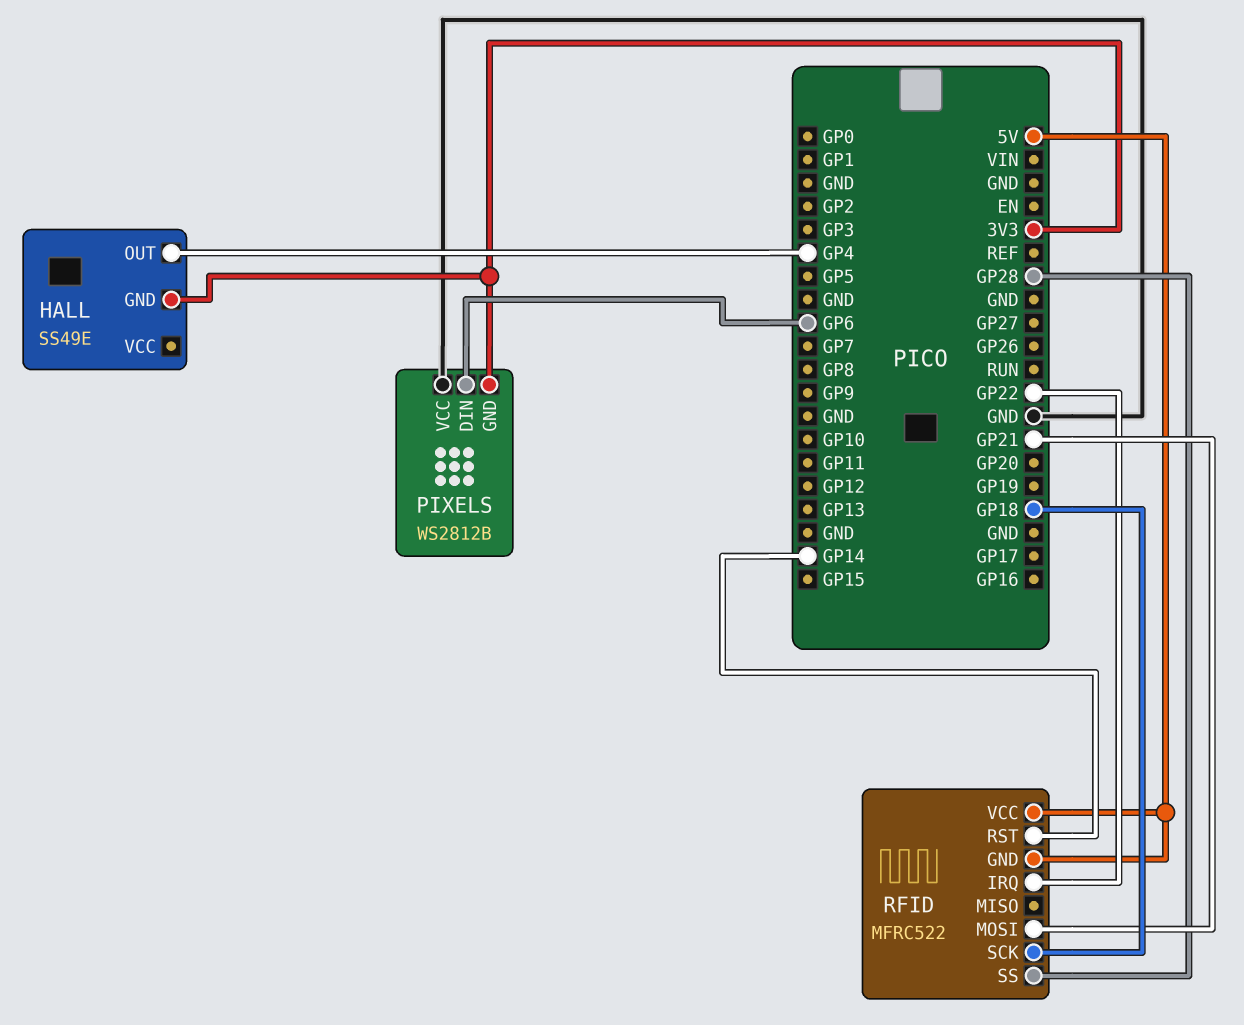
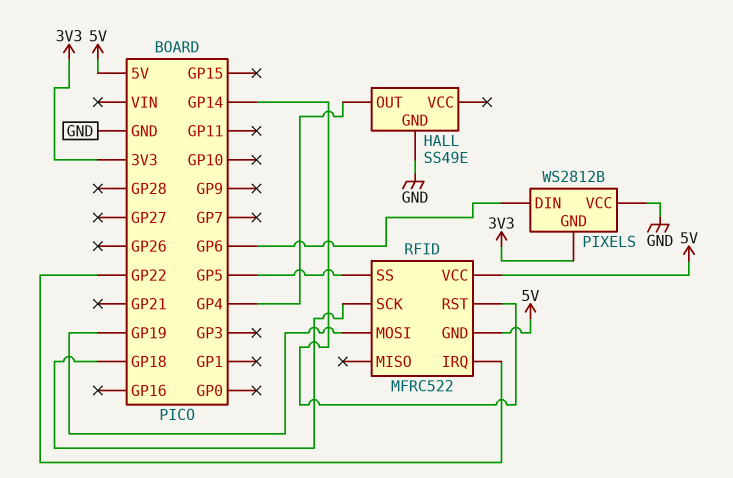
HALL pin GND: 3V3 -> GND
RFID pin MOSI: GP21 -> GP19
RFID pin SS: GP28 -> GP5

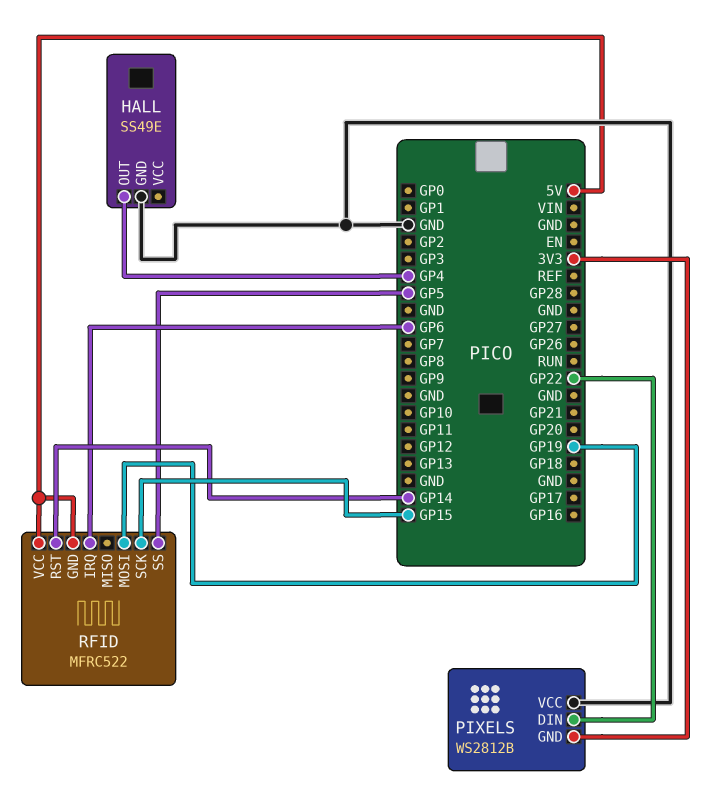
PIXELS pin DIN: GP6 -> GP22
RFID pin IRQ: GP22 -> GP6
RFID pin SCK: GP18 -> GP15

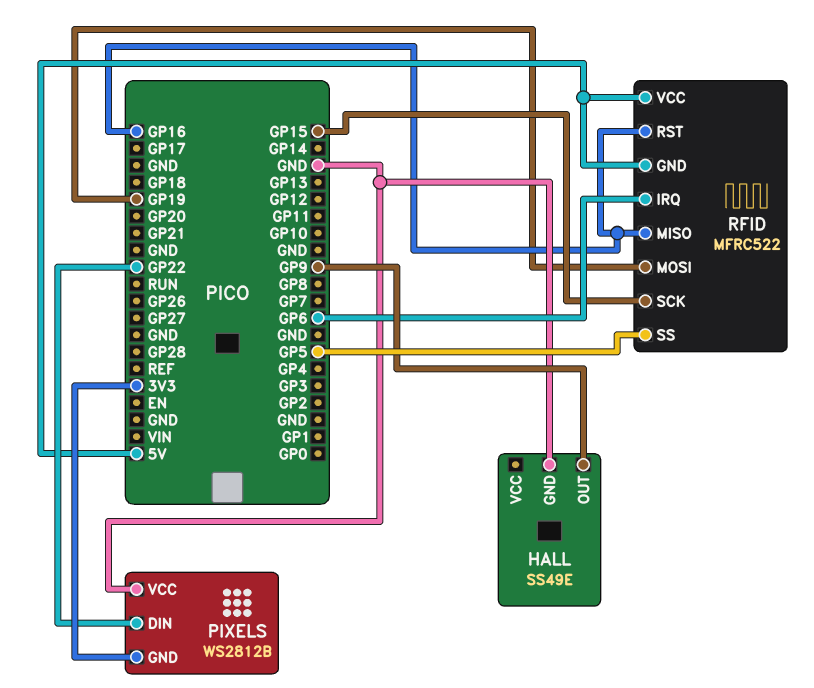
HALL pin OUT: GP4 -> GP9
RFID pin MISO: none -> GP16
RFID pin RST: GP14 -> GP16

